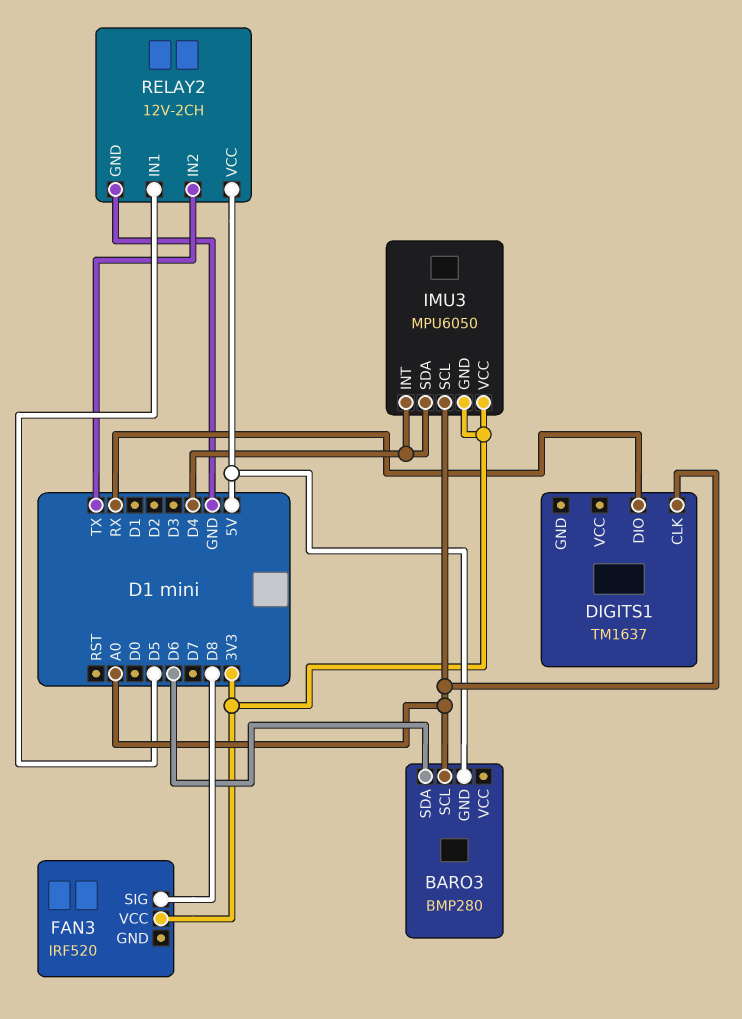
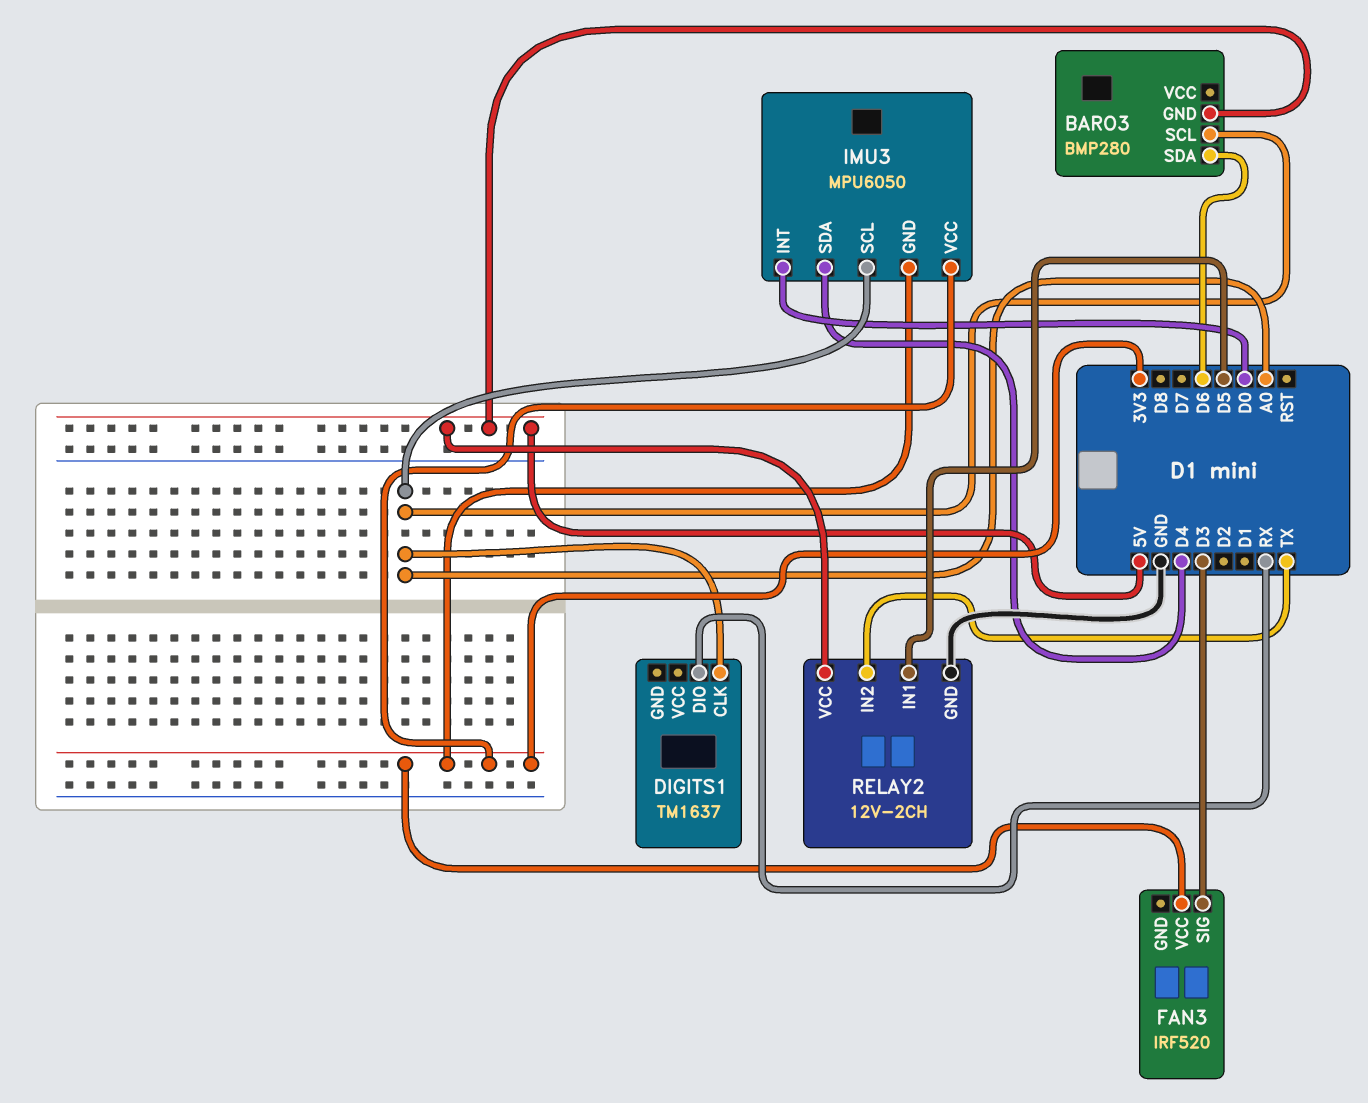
FAN3 pin SIG: D8 -> D3
IMU3 pin INT: D4 -> D0

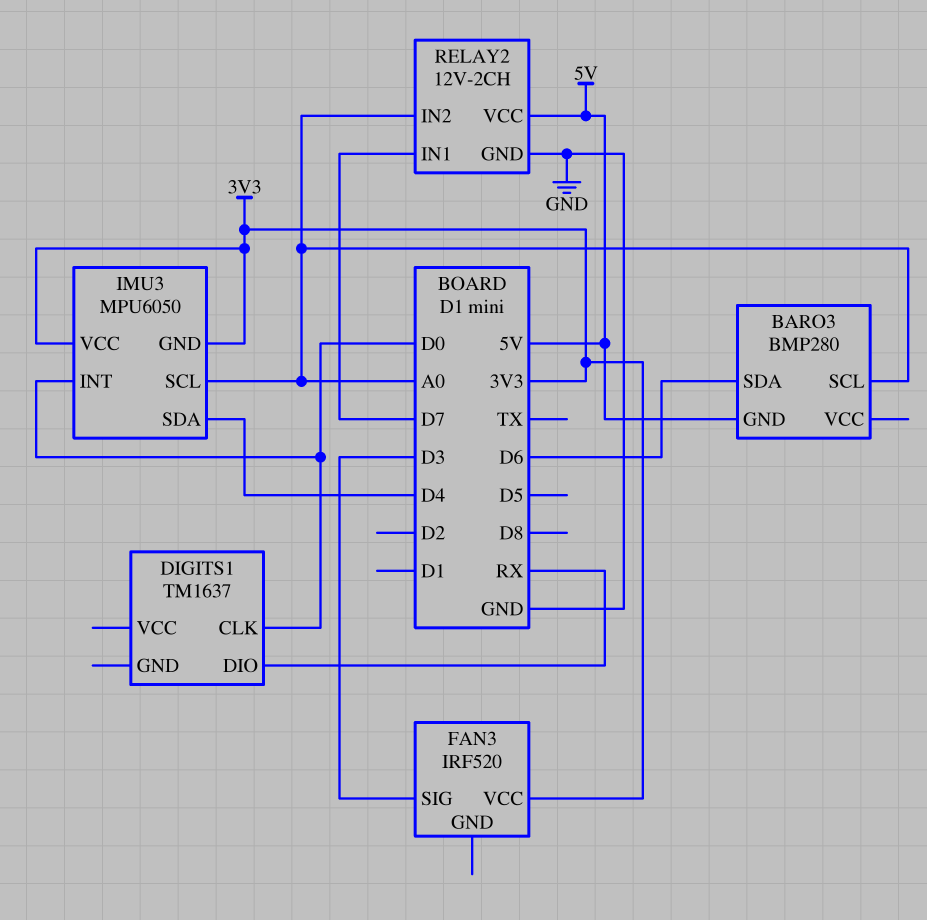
DIGITS1 pin CLK: A0 -> D0
RELAY2 pin IN1: D5 -> D7
RELAY2 pin IN2: TX -> A0

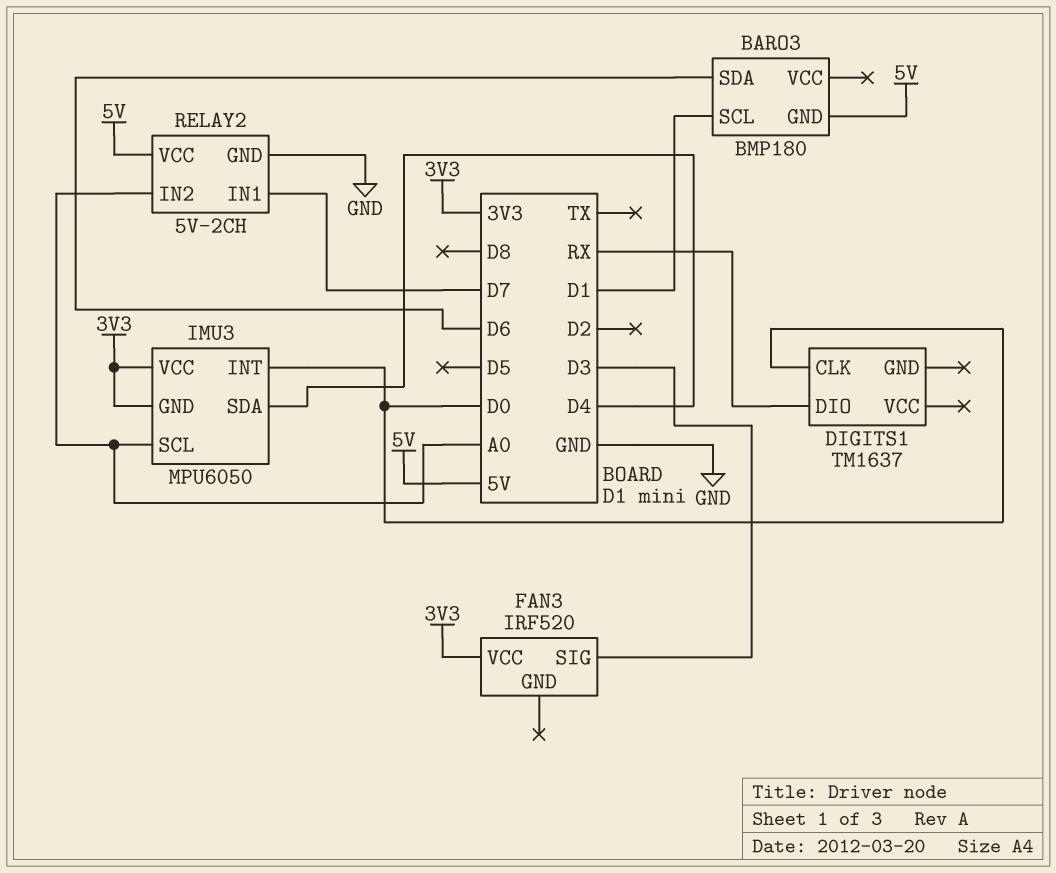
BARO3: BMP280 -> BMP180
BARO3 pin SCL: A0 -> D1
RELAY2: 12V-2CH -> 5V-2CH

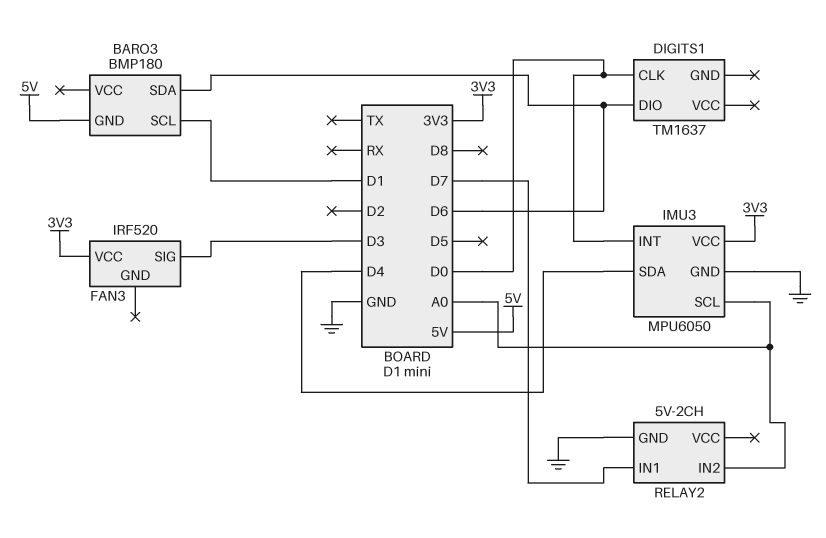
DIGITS1 pin DIO: RX -> D6
IMU3 pin GND: 3V3 -> GND
RELAY2 pin VCC: 5V -> none

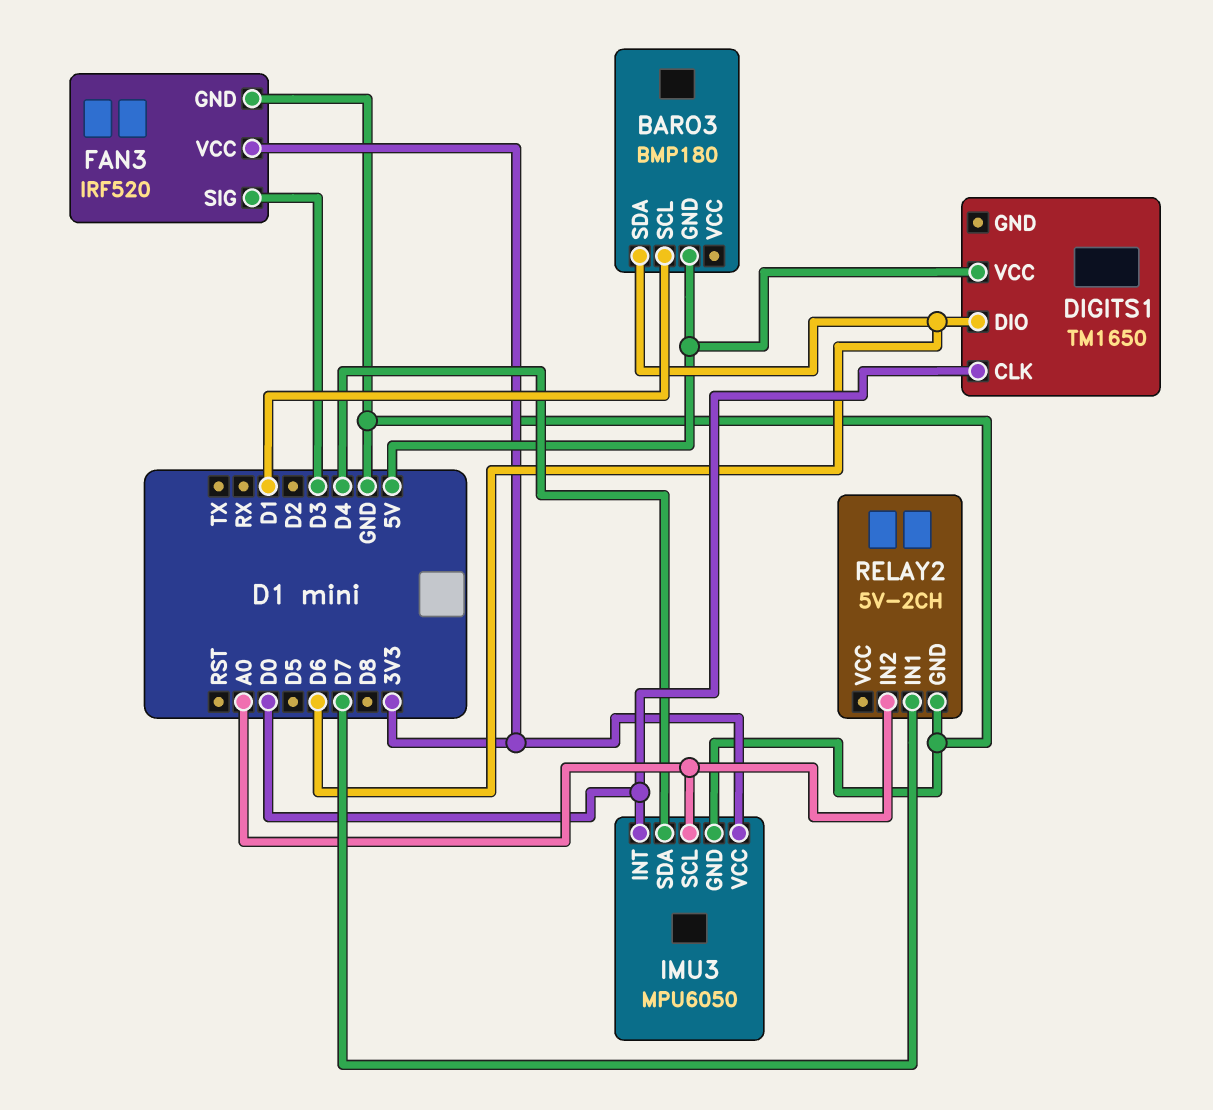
DIGITS1: TM1637 -> TM1650
DIGITS1 pin VCC: none -> 5V
FAN3 pin GND: none -> GND

